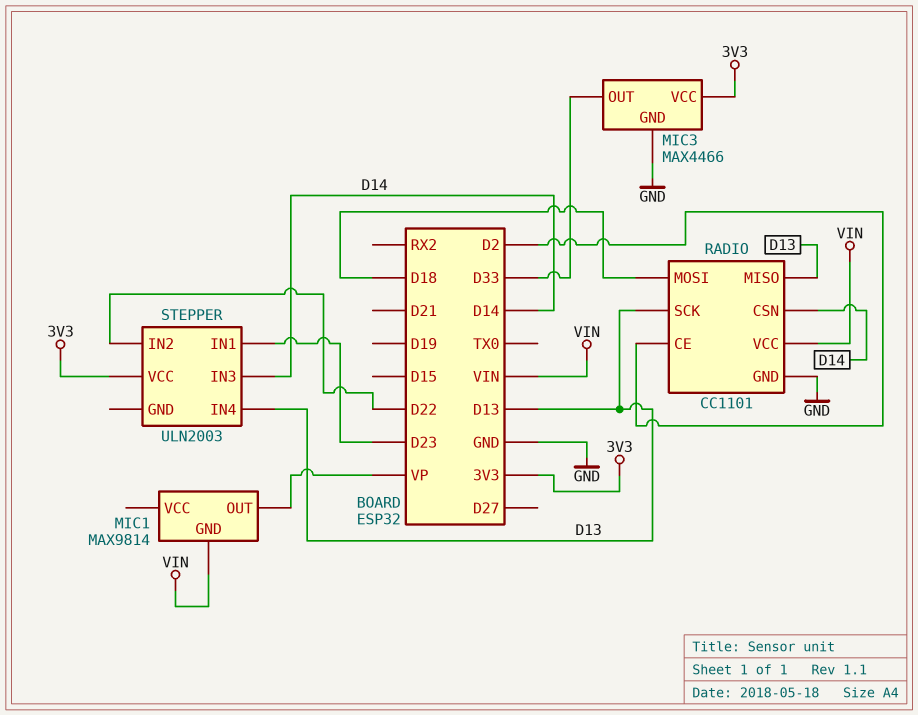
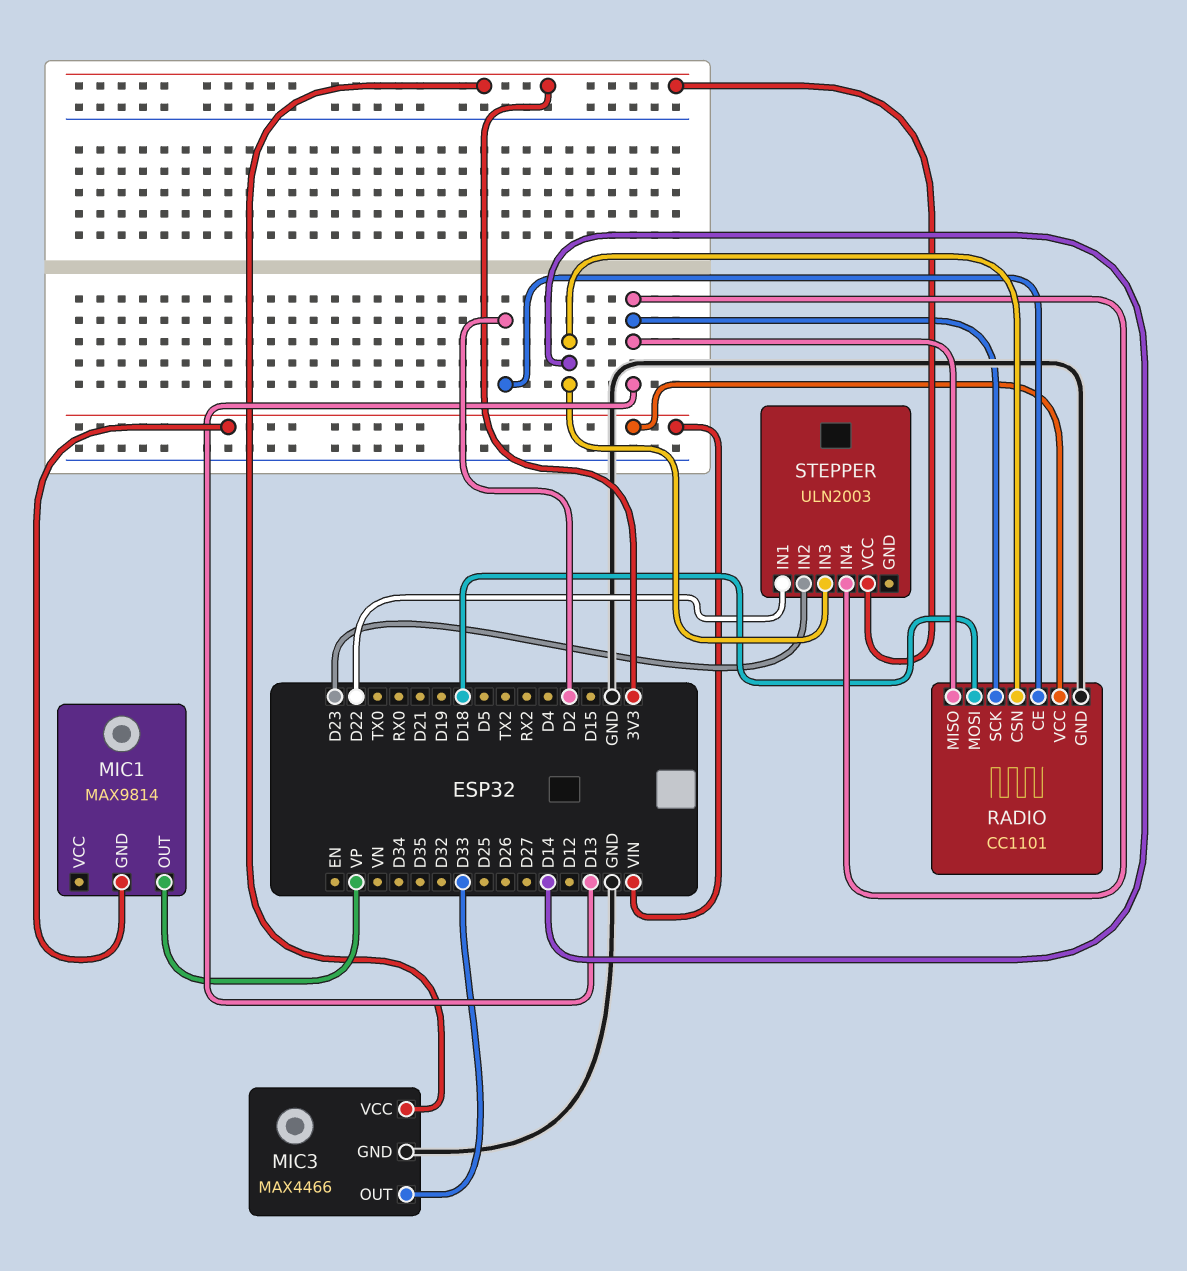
STEPPER pin IN1: D23 -> D22
STEPPER pin IN2: D22 -> D23

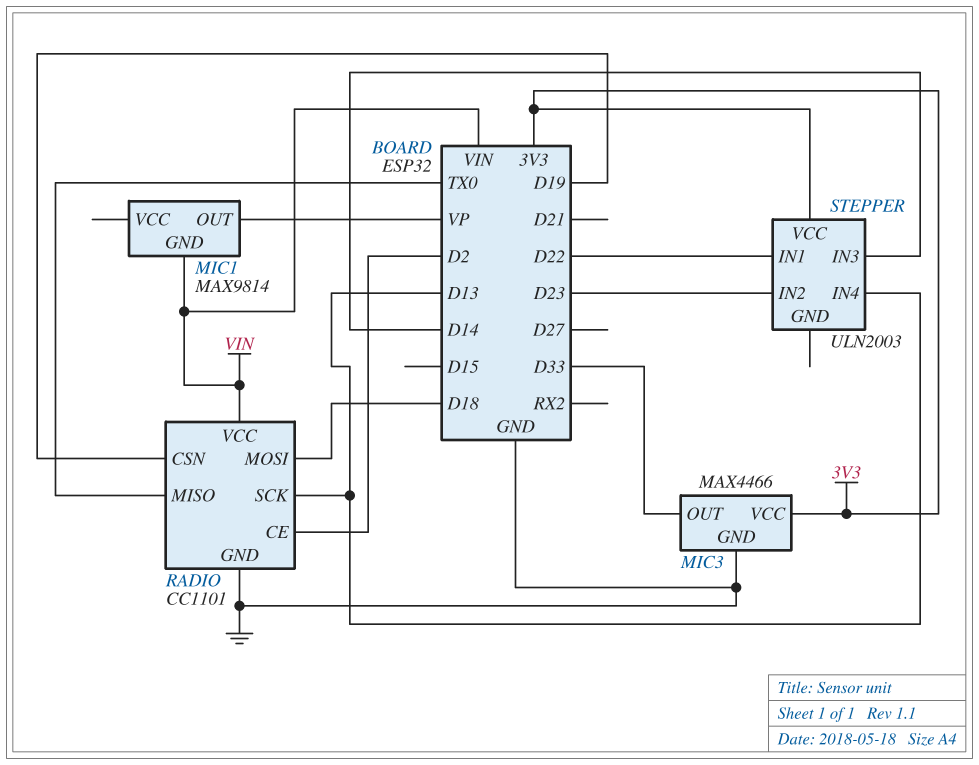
RADIO pin CSN: D14 -> D19
RADIO pin MISO: D13 -> TX0

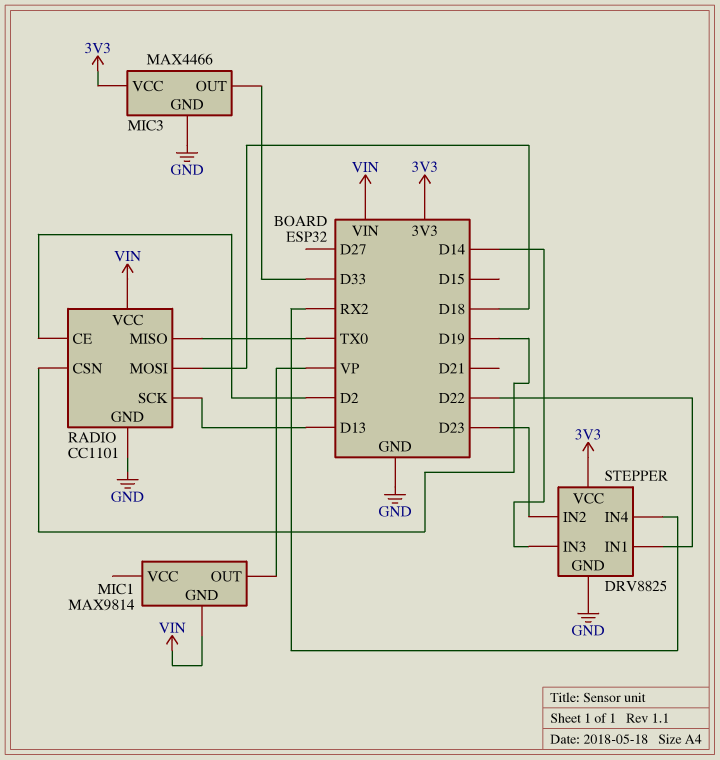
STEPPER: ULN2003 -> DRV8825
STEPPER pin GND: none -> GND
STEPPER pin IN4: D13 -> RX2

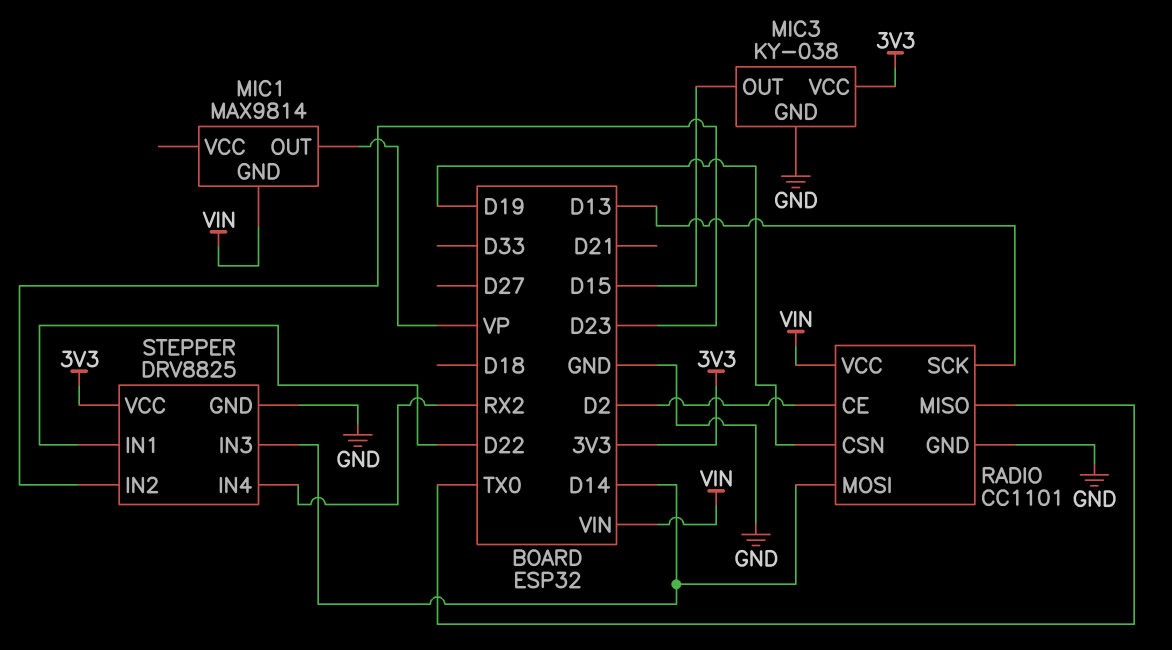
MIC3: MAX4466 -> KY-038
MIC3 pin OUT: D33 -> D15
RADIO pin MOSI: D18 -> D14

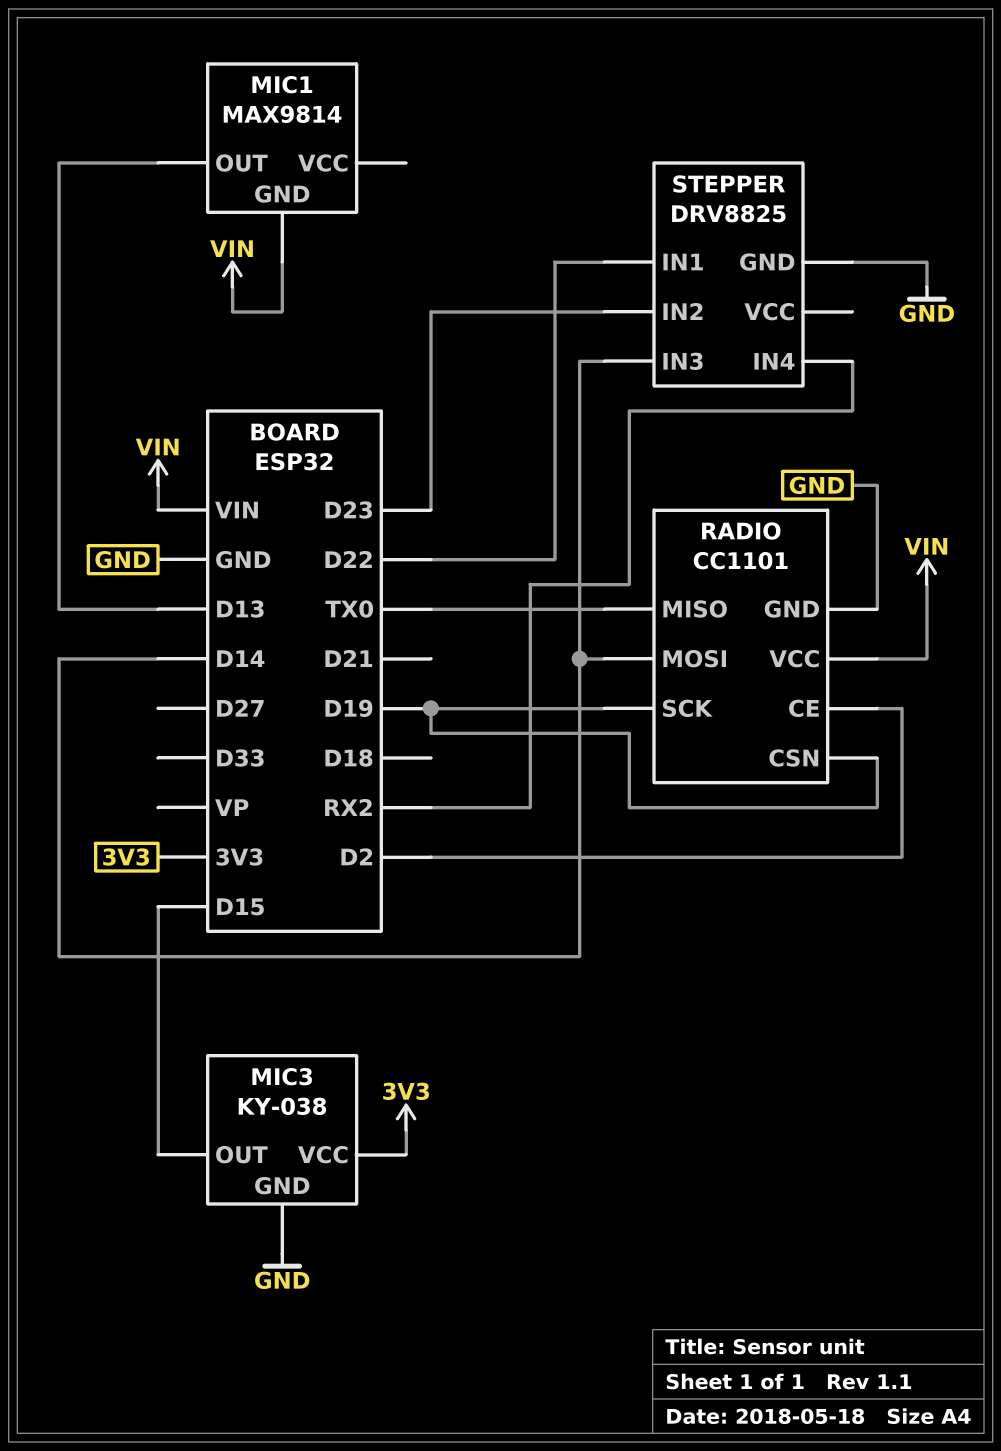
MIC1 pin OUT: VP -> D13
RADIO pin SCK: D13 -> D19
STEPPER pin VCC: 3V3 -> none

